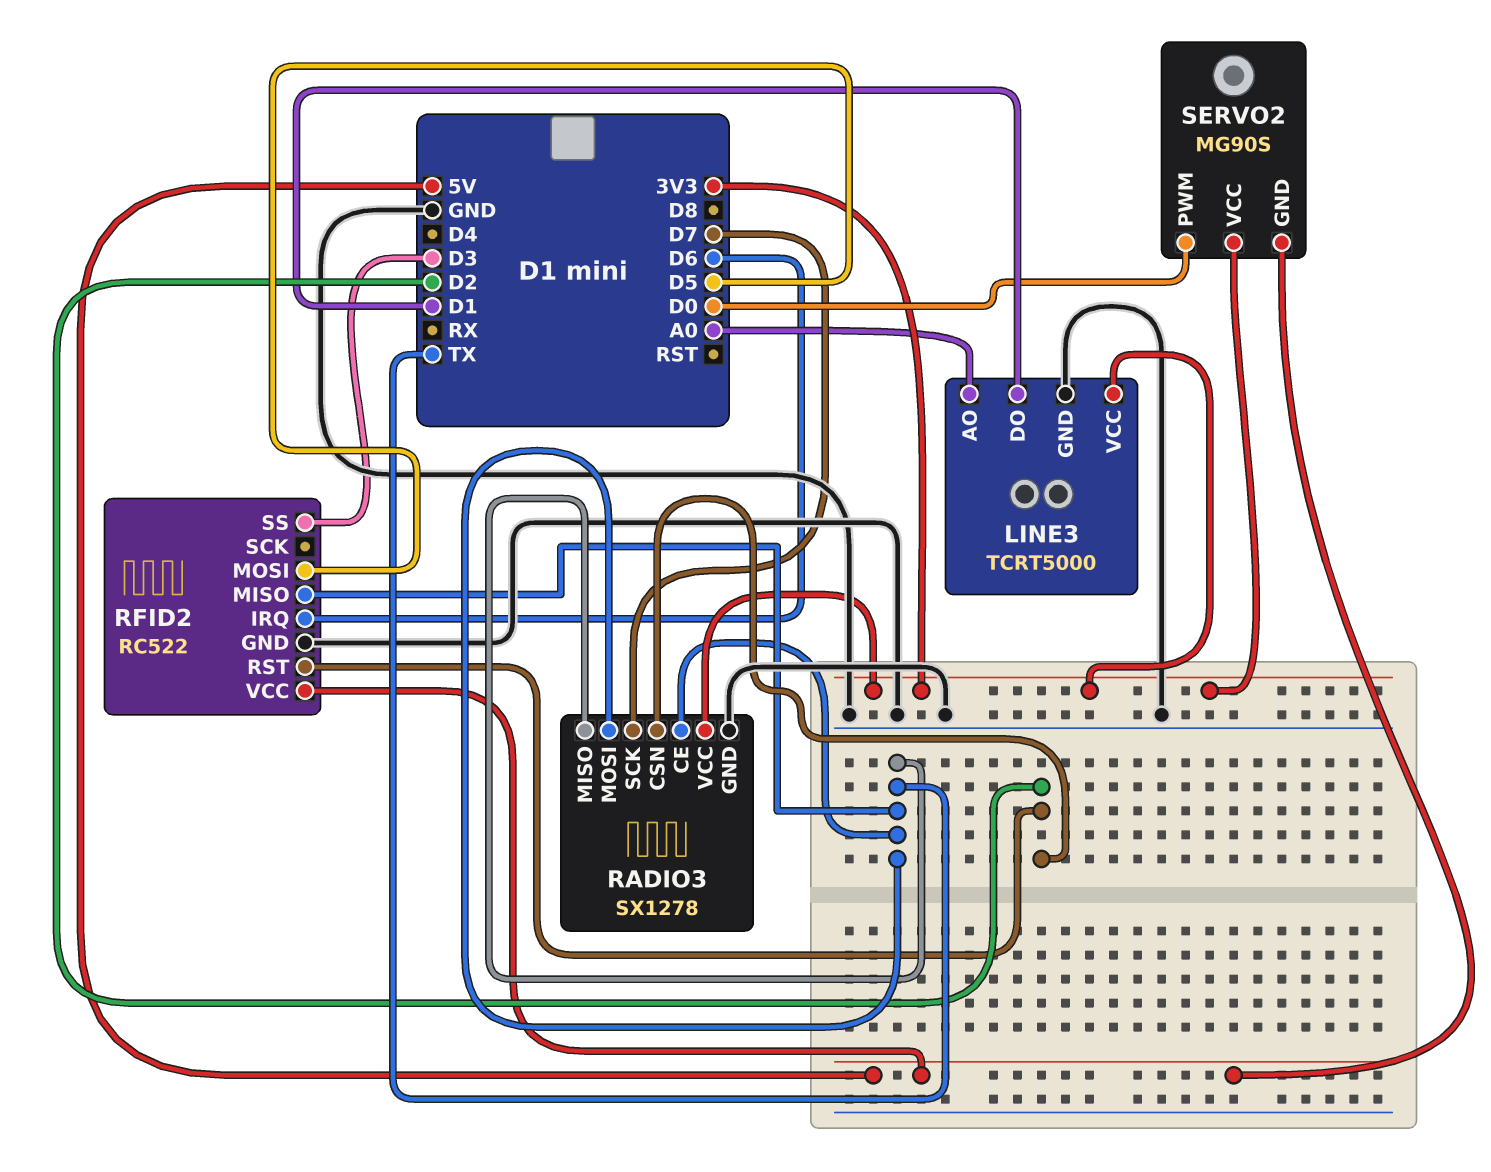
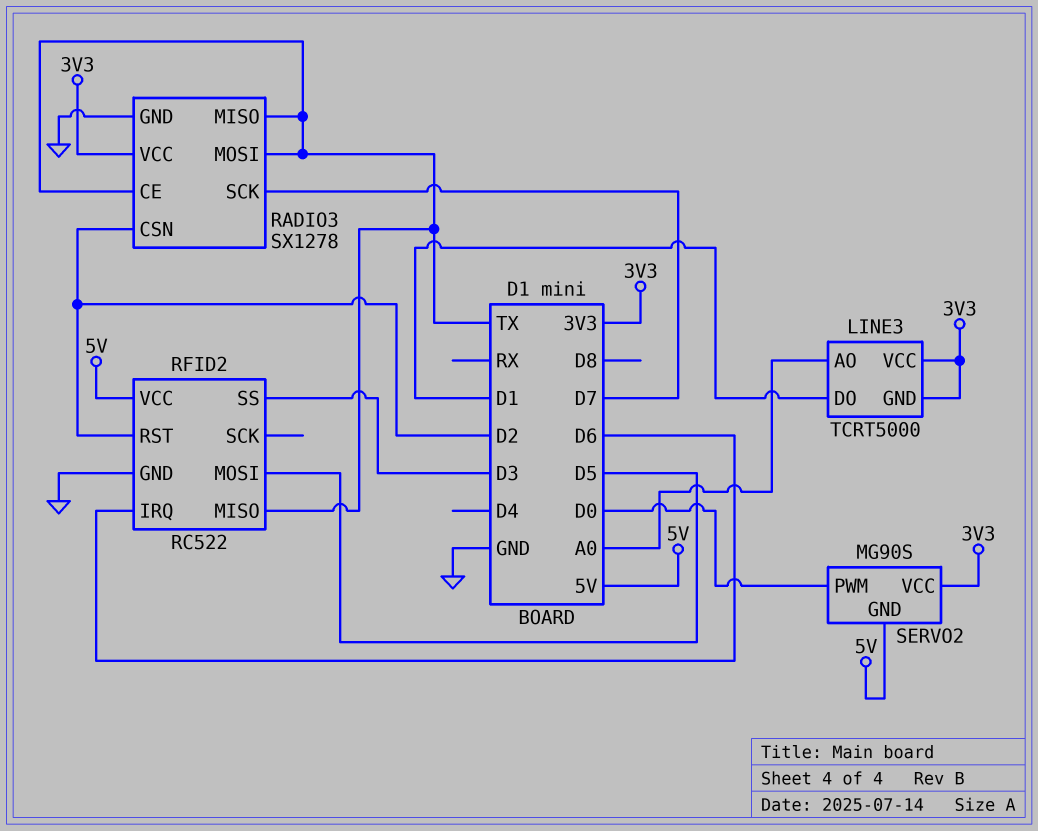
LINE3 pin GND: GND -> 3V3

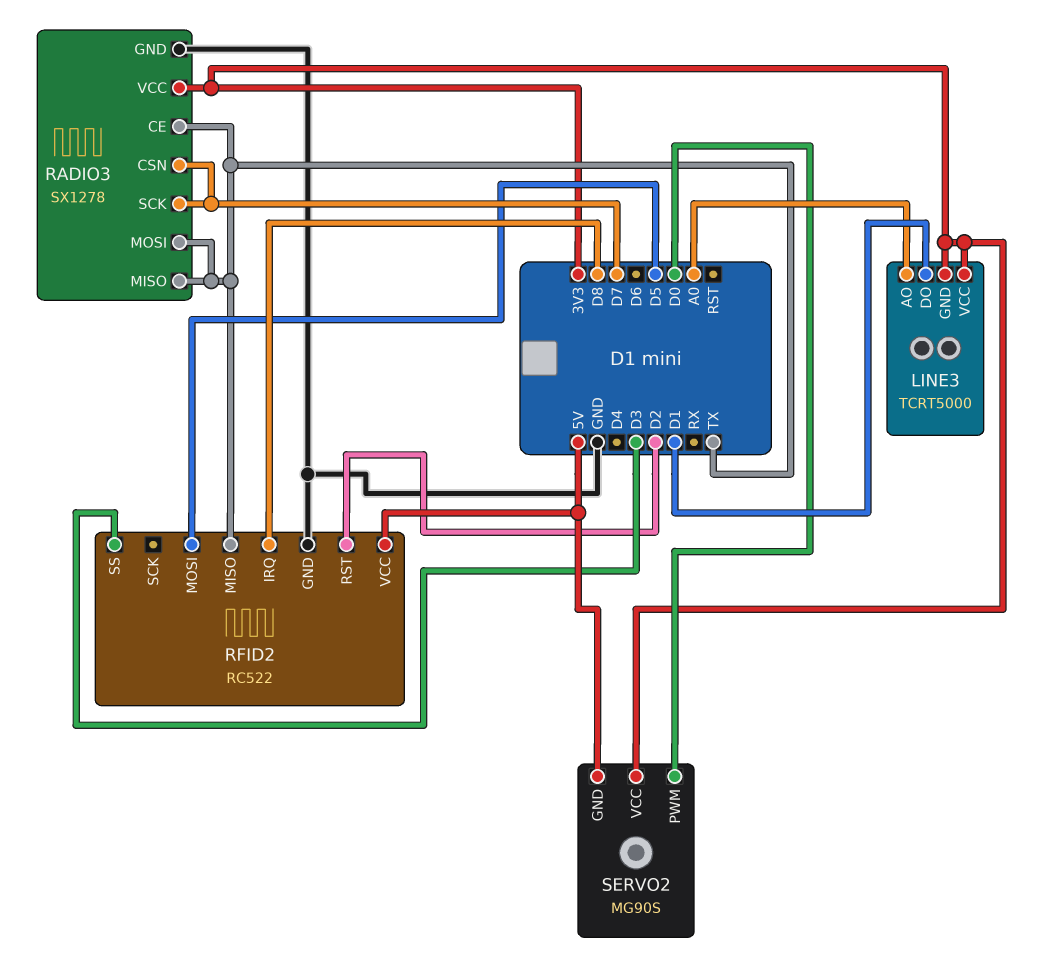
RADIO3 pin CSN: D2 -> D7
RFID2 pin IRQ: D6 -> D8

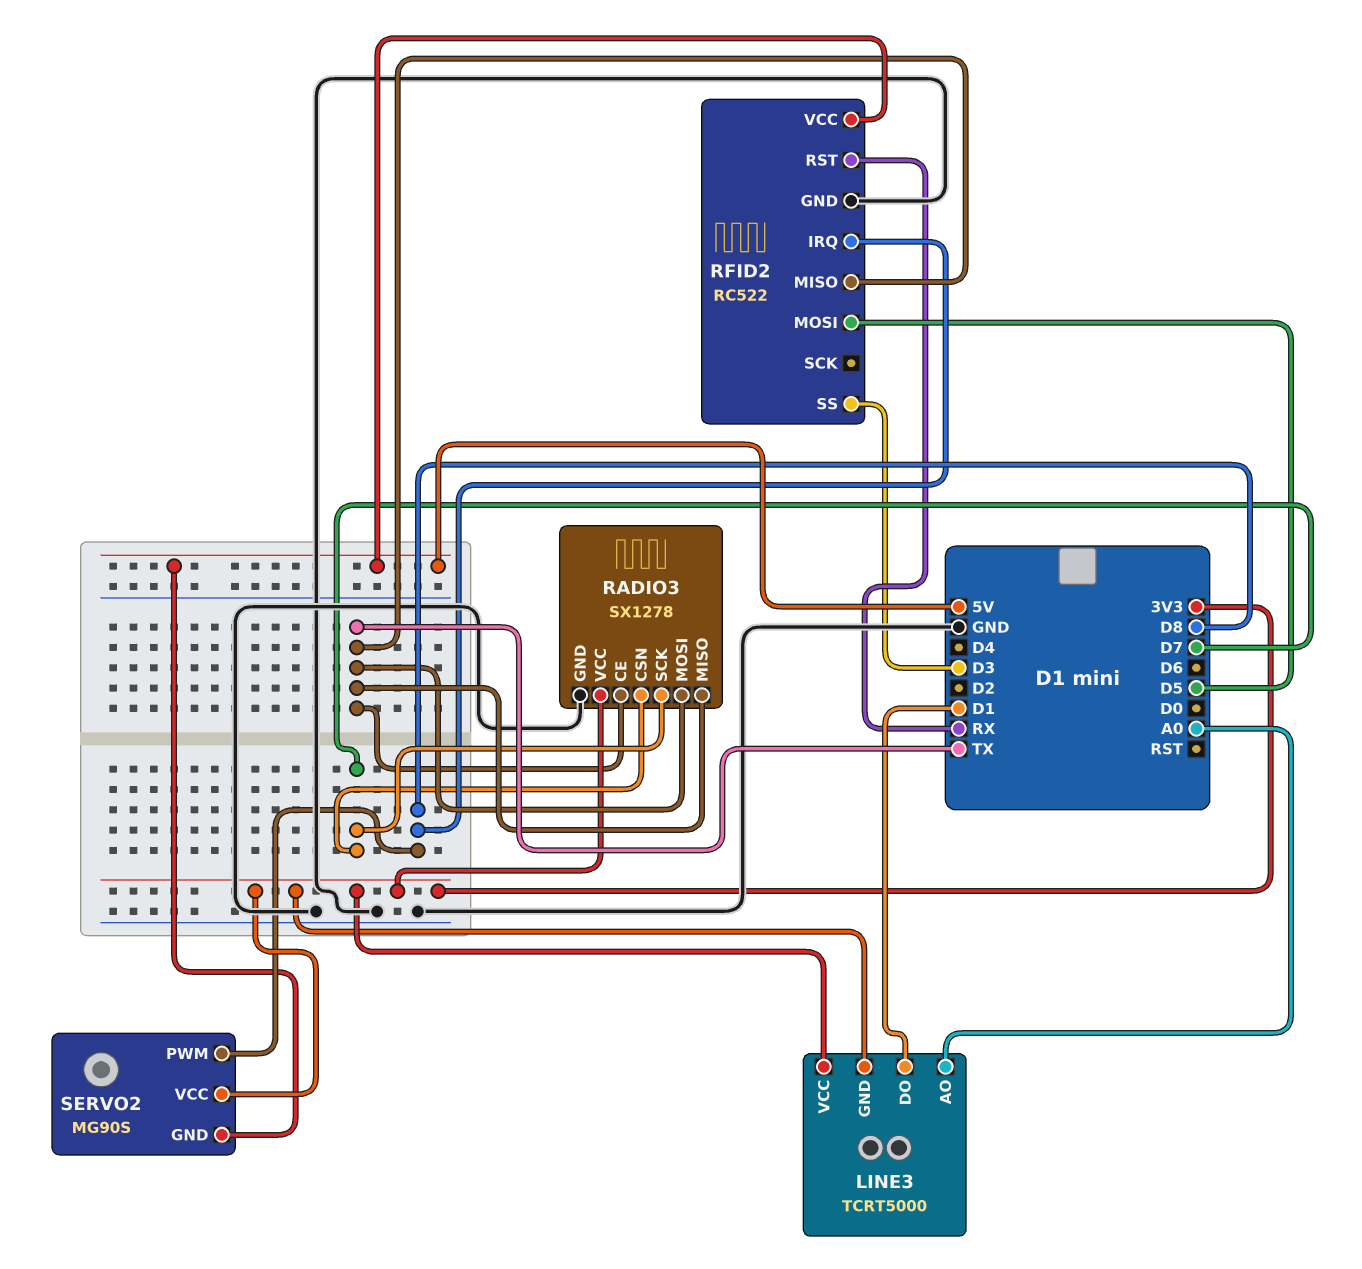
RFID2 pin RST: D2 -> RX
SERVO2 pin PWM: D0 -> D8

